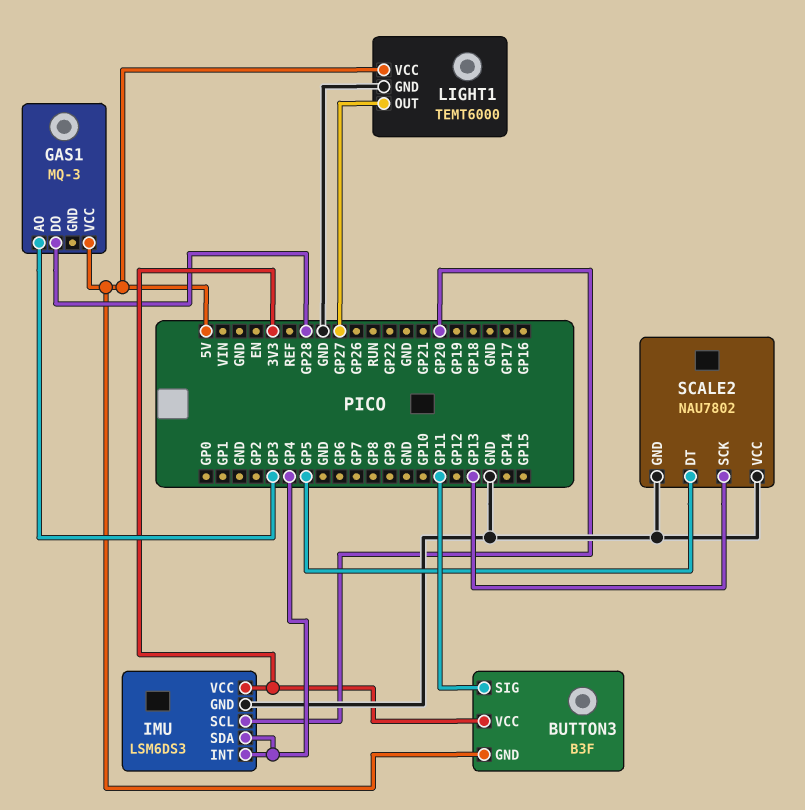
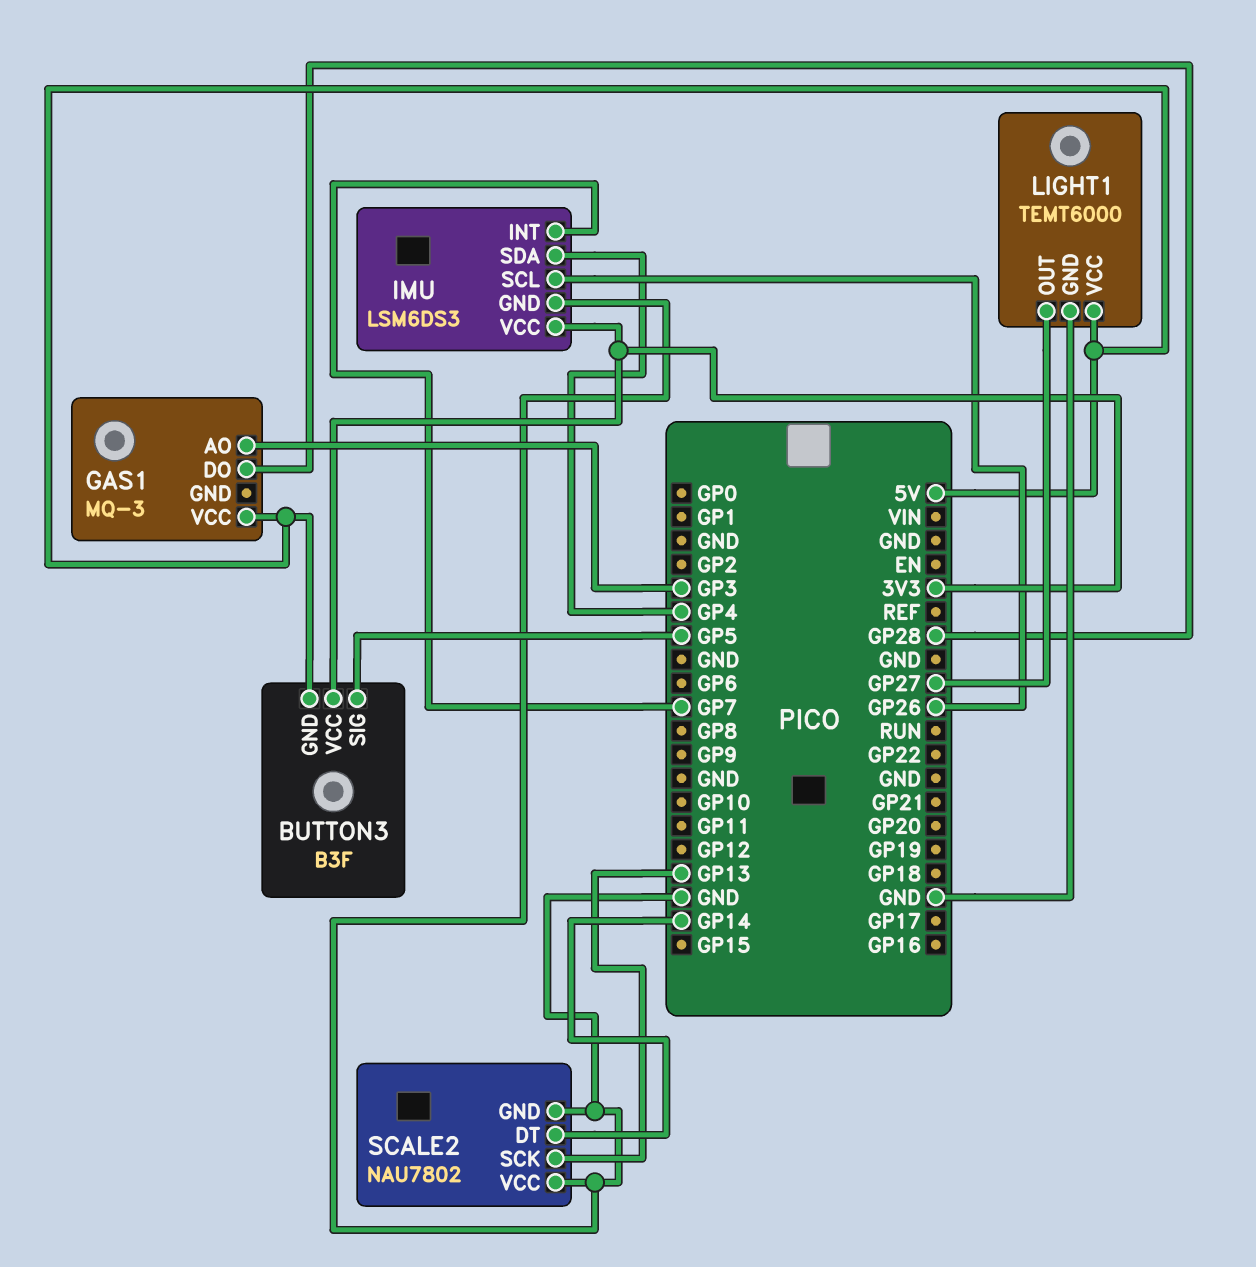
BUTTON3 pin SIG: GP11 -> GP5
IMU pin INT: GP4 -> GP7
IMU pin SCL: GP20 -> GP26
SCALE2 pin DT: GP5 -> GP14

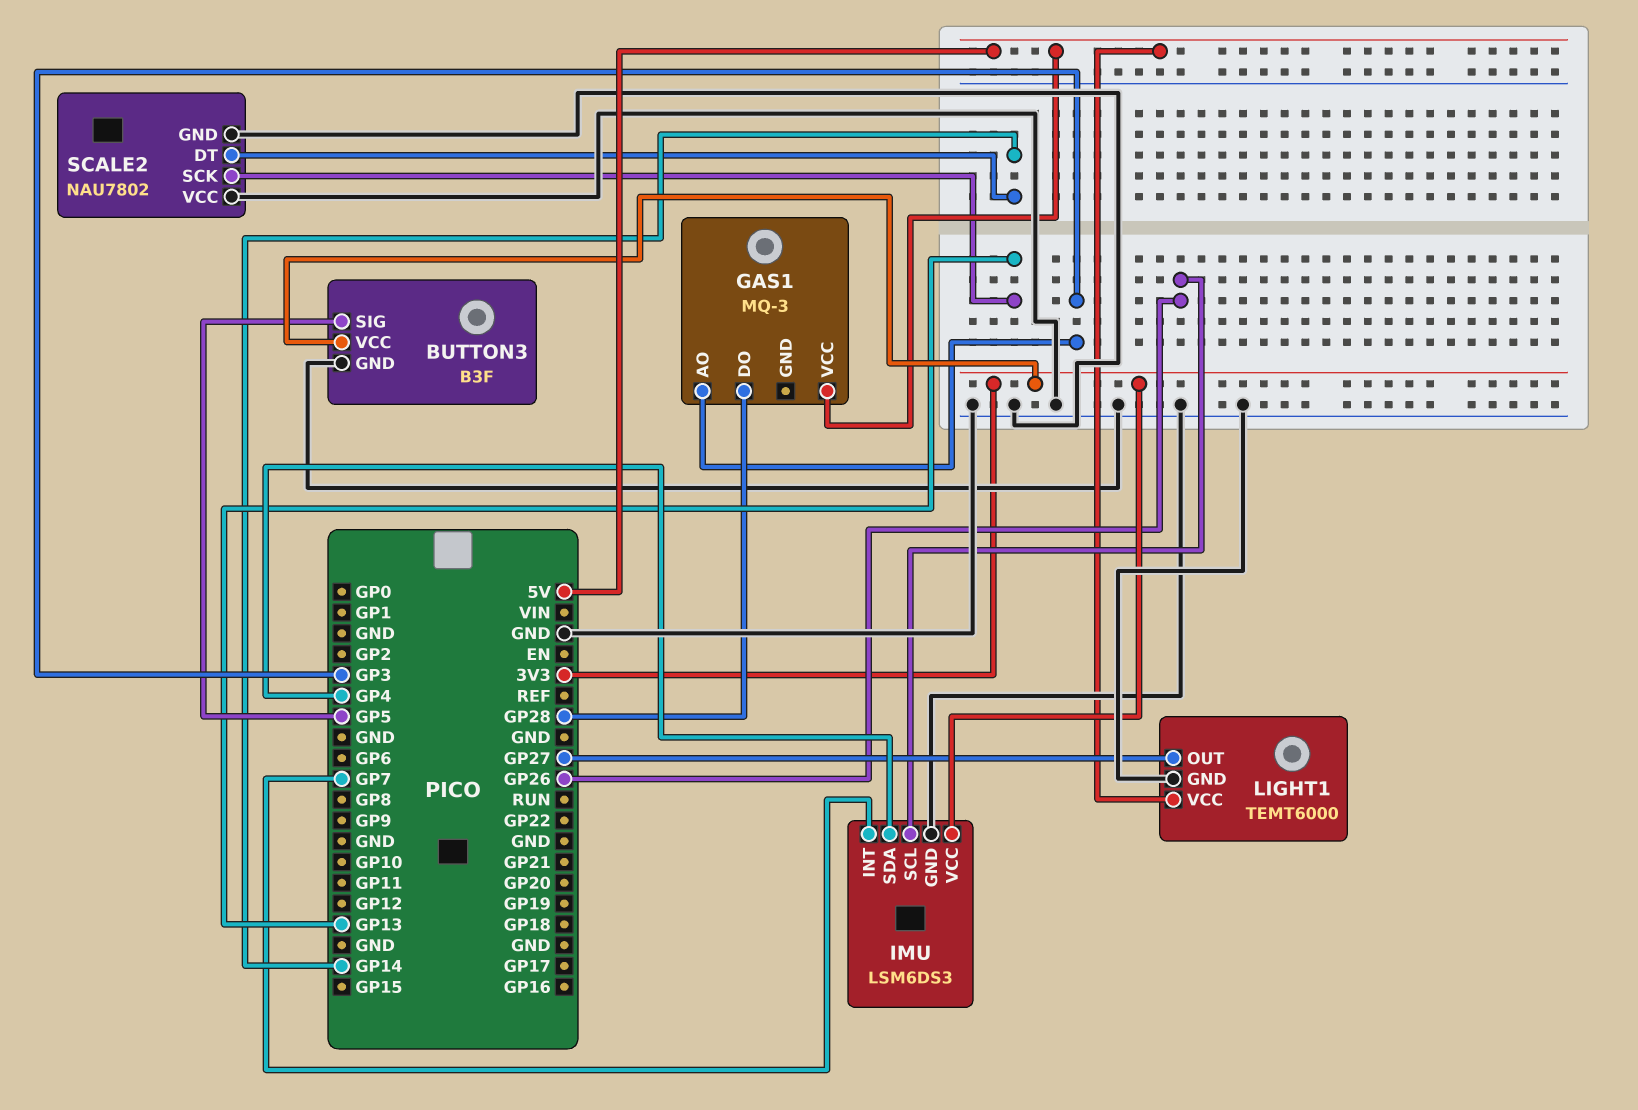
BUTTON3 pin GND: 5V -> GND

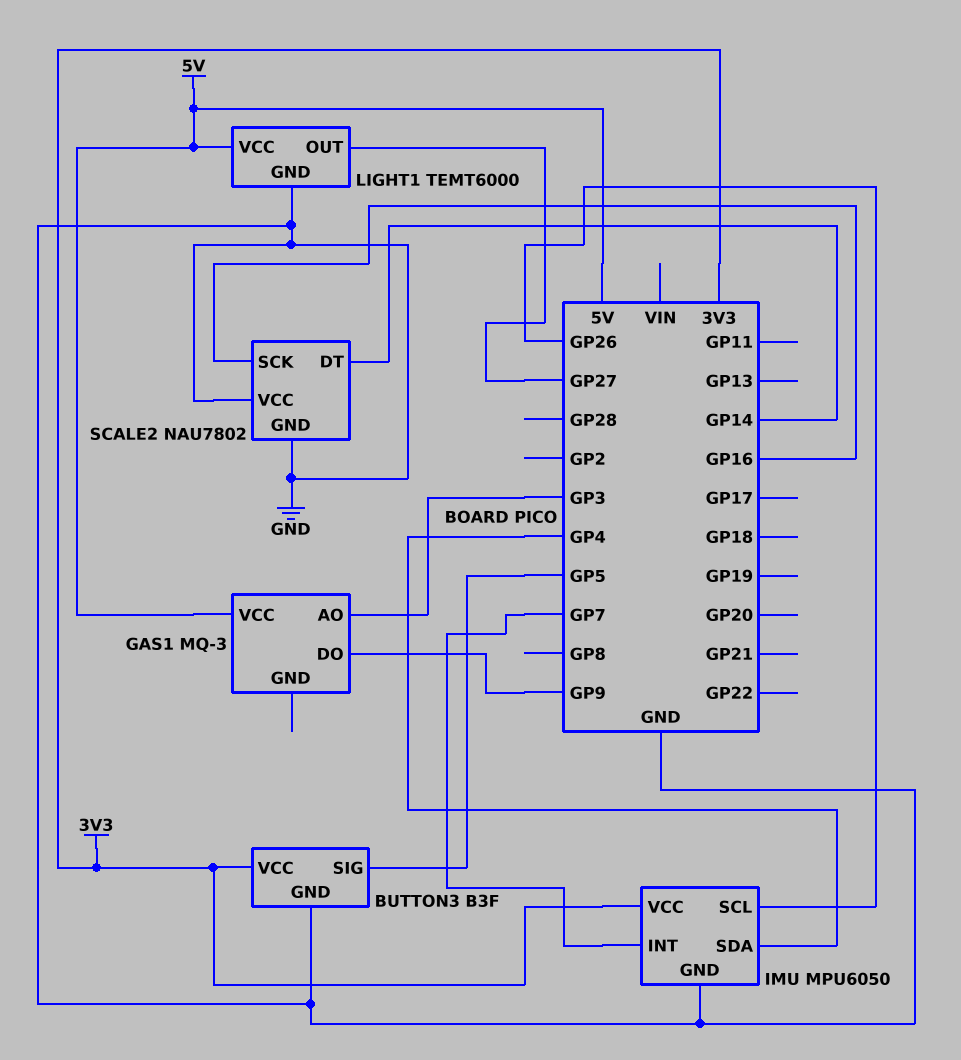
GAS1 pin DO: GP28 -> GP9
IMU: LSM6DS3 -> MPU6050
SCALE2 pin SCK: GP13 -> GP16

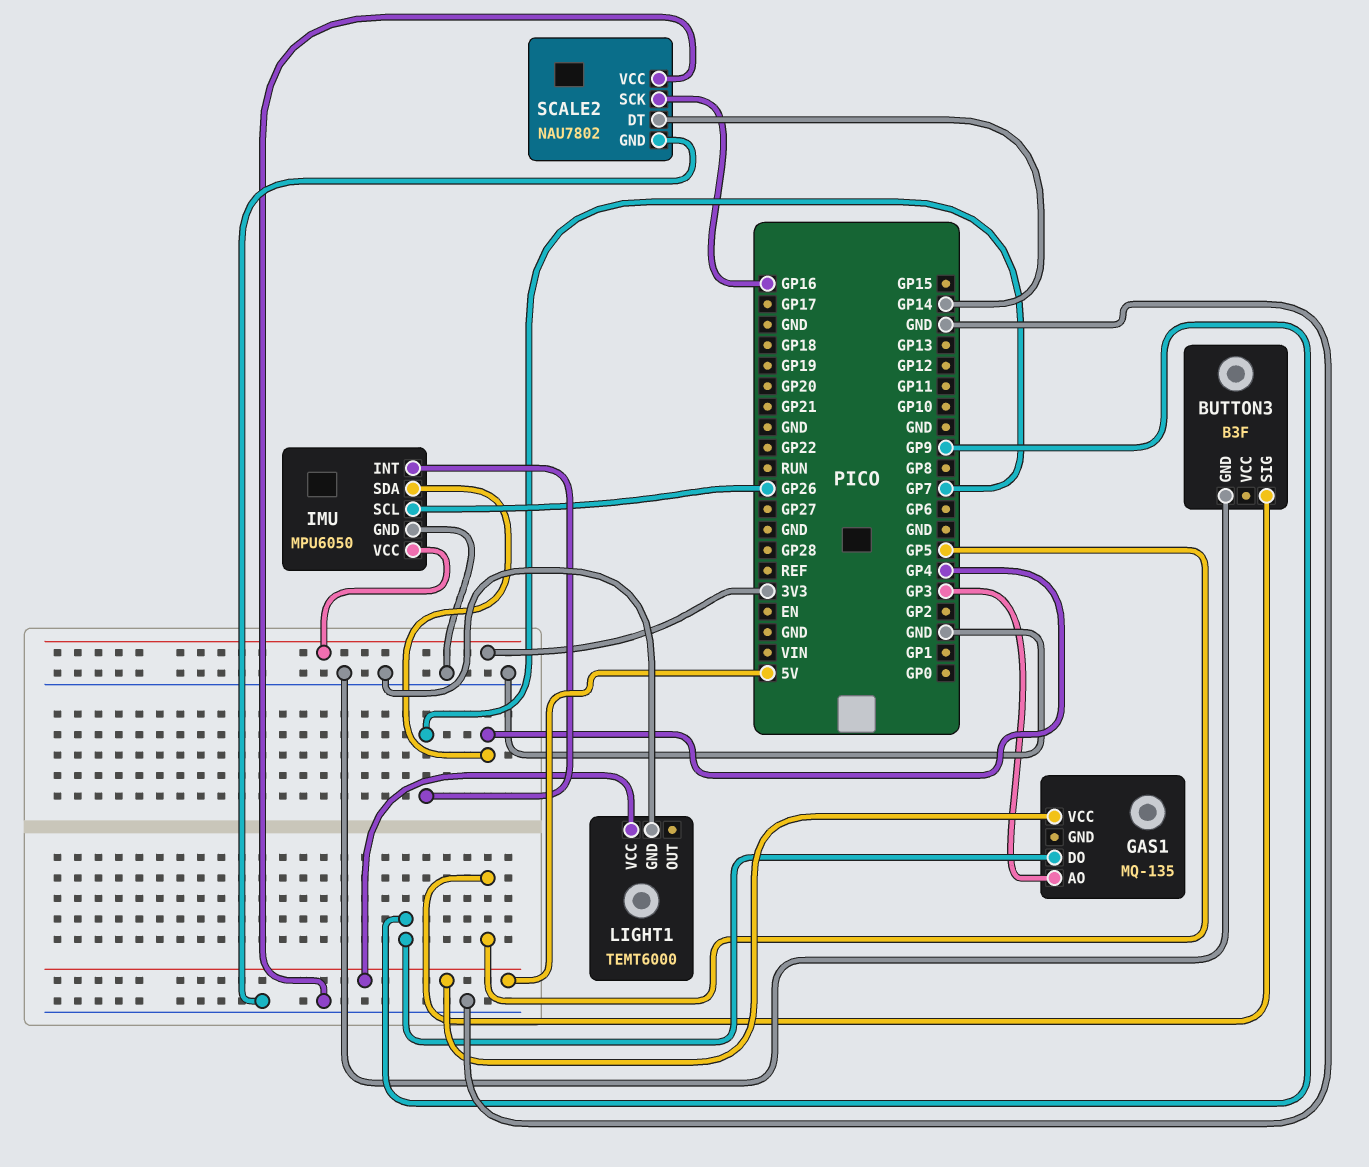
BUTTON3 pin VCC: 3V3 -> none
GAS1: MQ-3 -> MQ-135
LIGHT1 pin OUT: GP27 -> none

